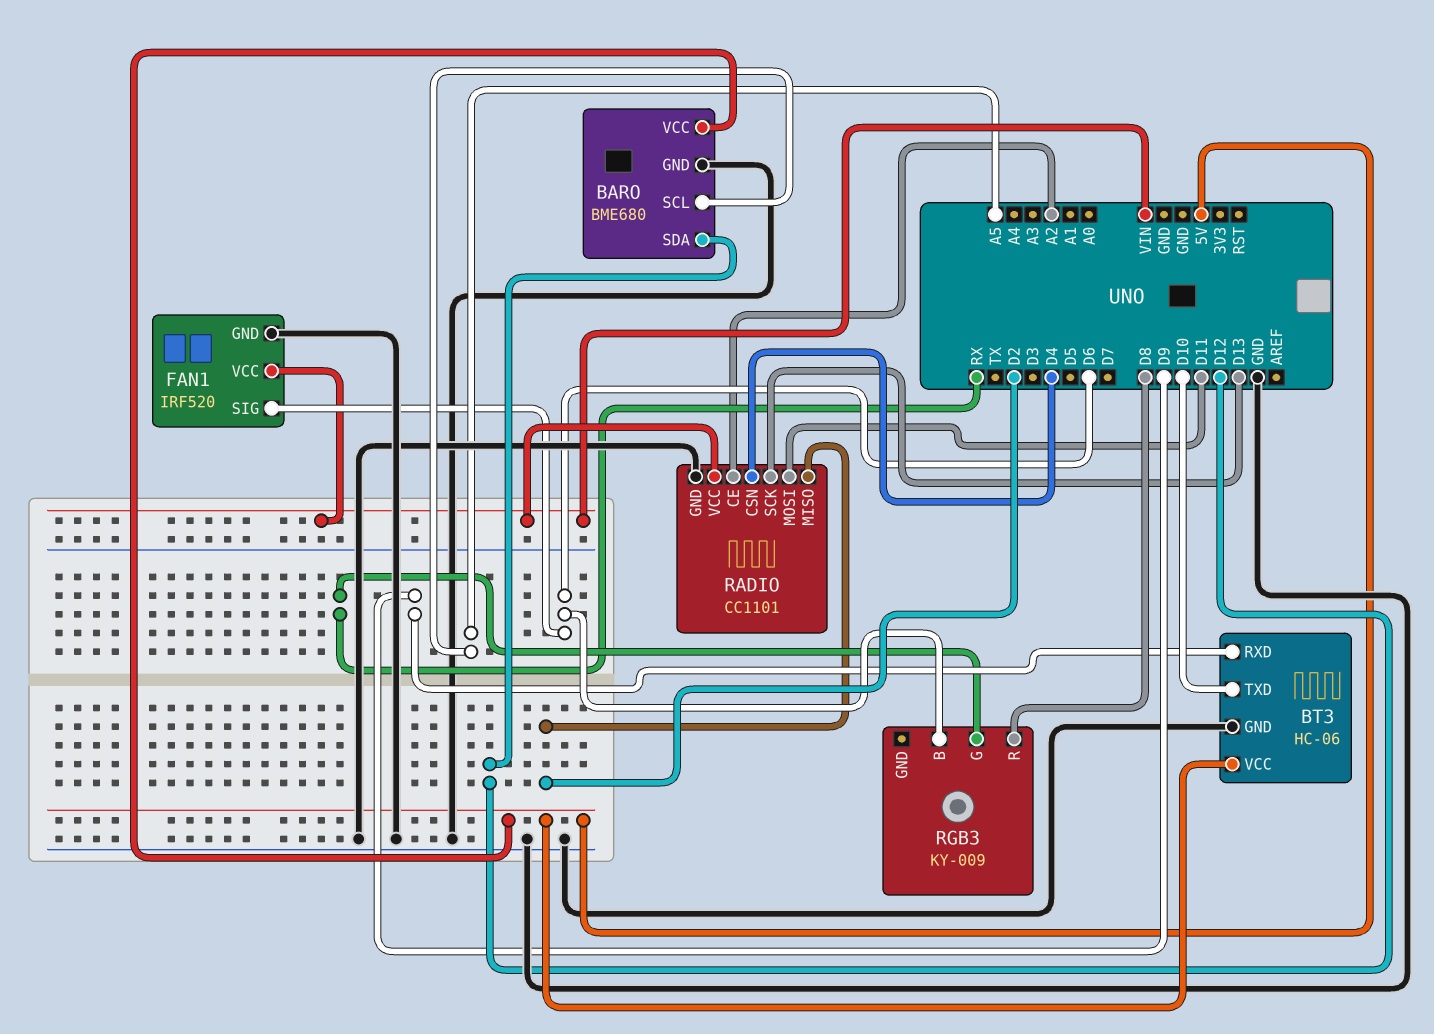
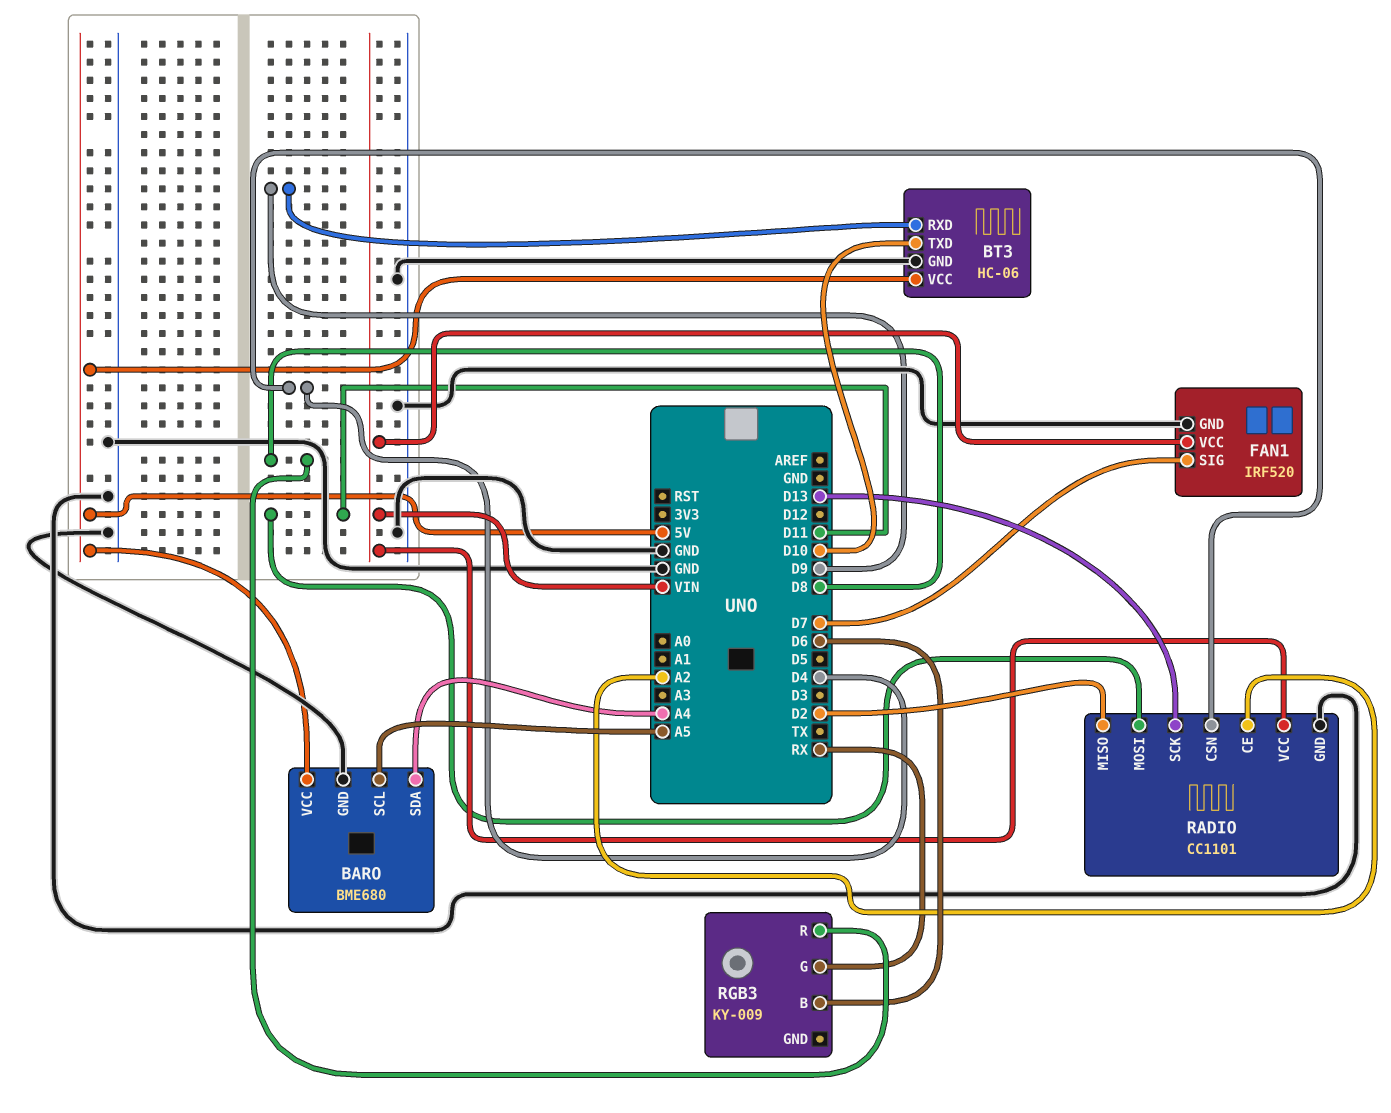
BARO pin SDA: D12 -> A4
FAN1 pin SIG: D6 -> D7

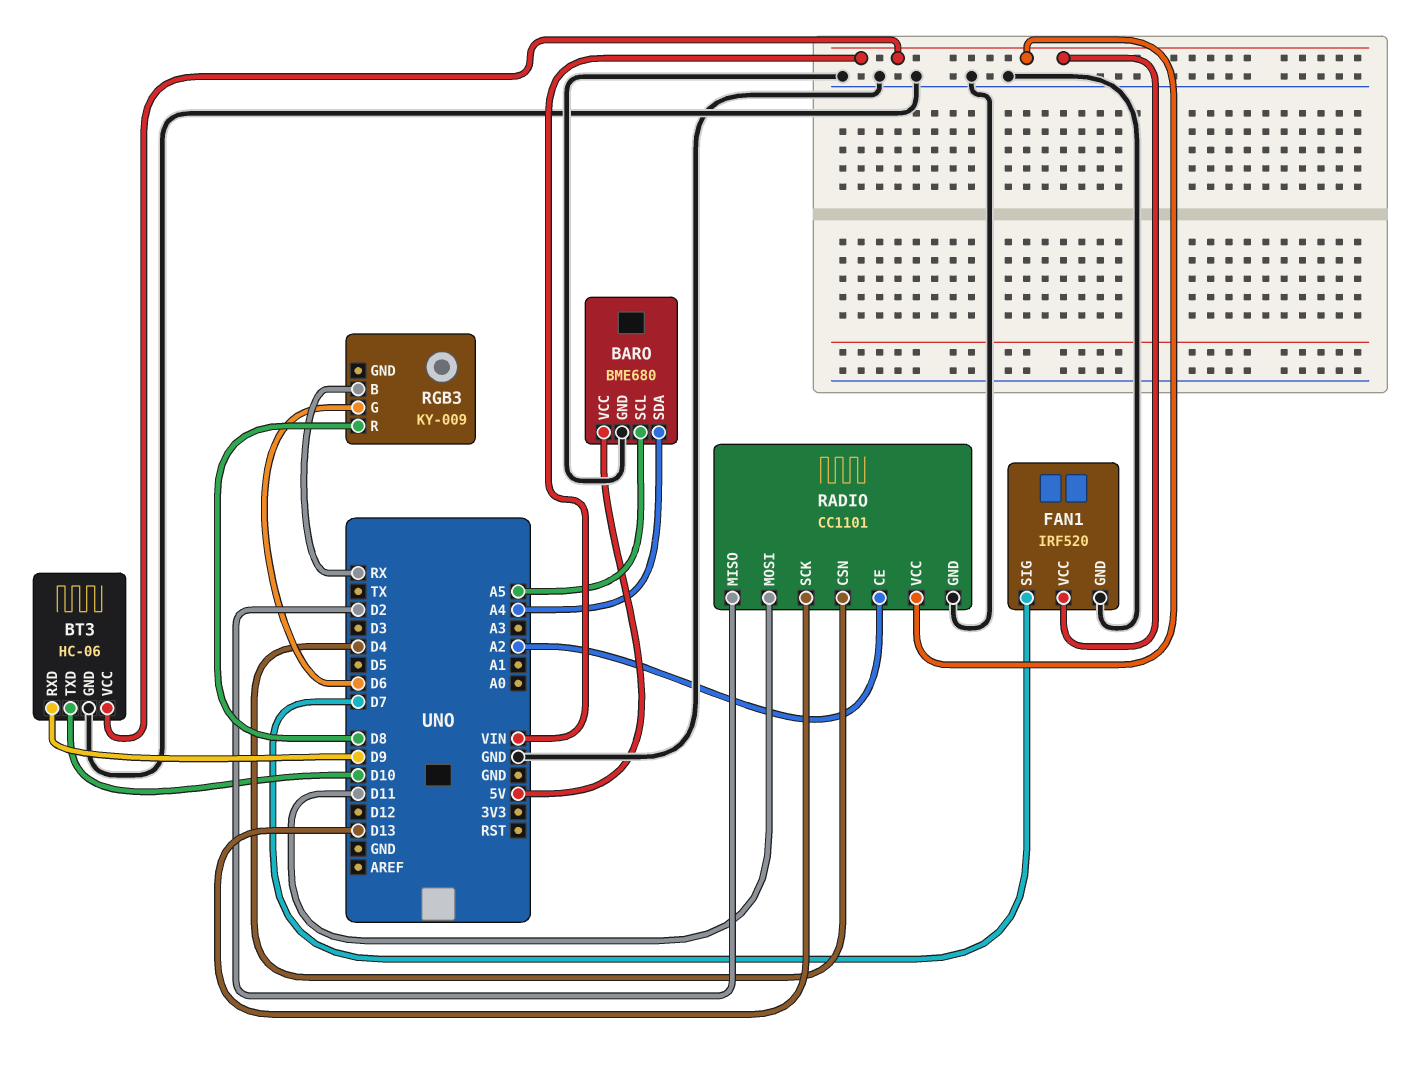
BT3 pin VCC: 5V -> VIN
RGB3 pin B: D6 -> RX
RGB3 pin G: RX -> D6

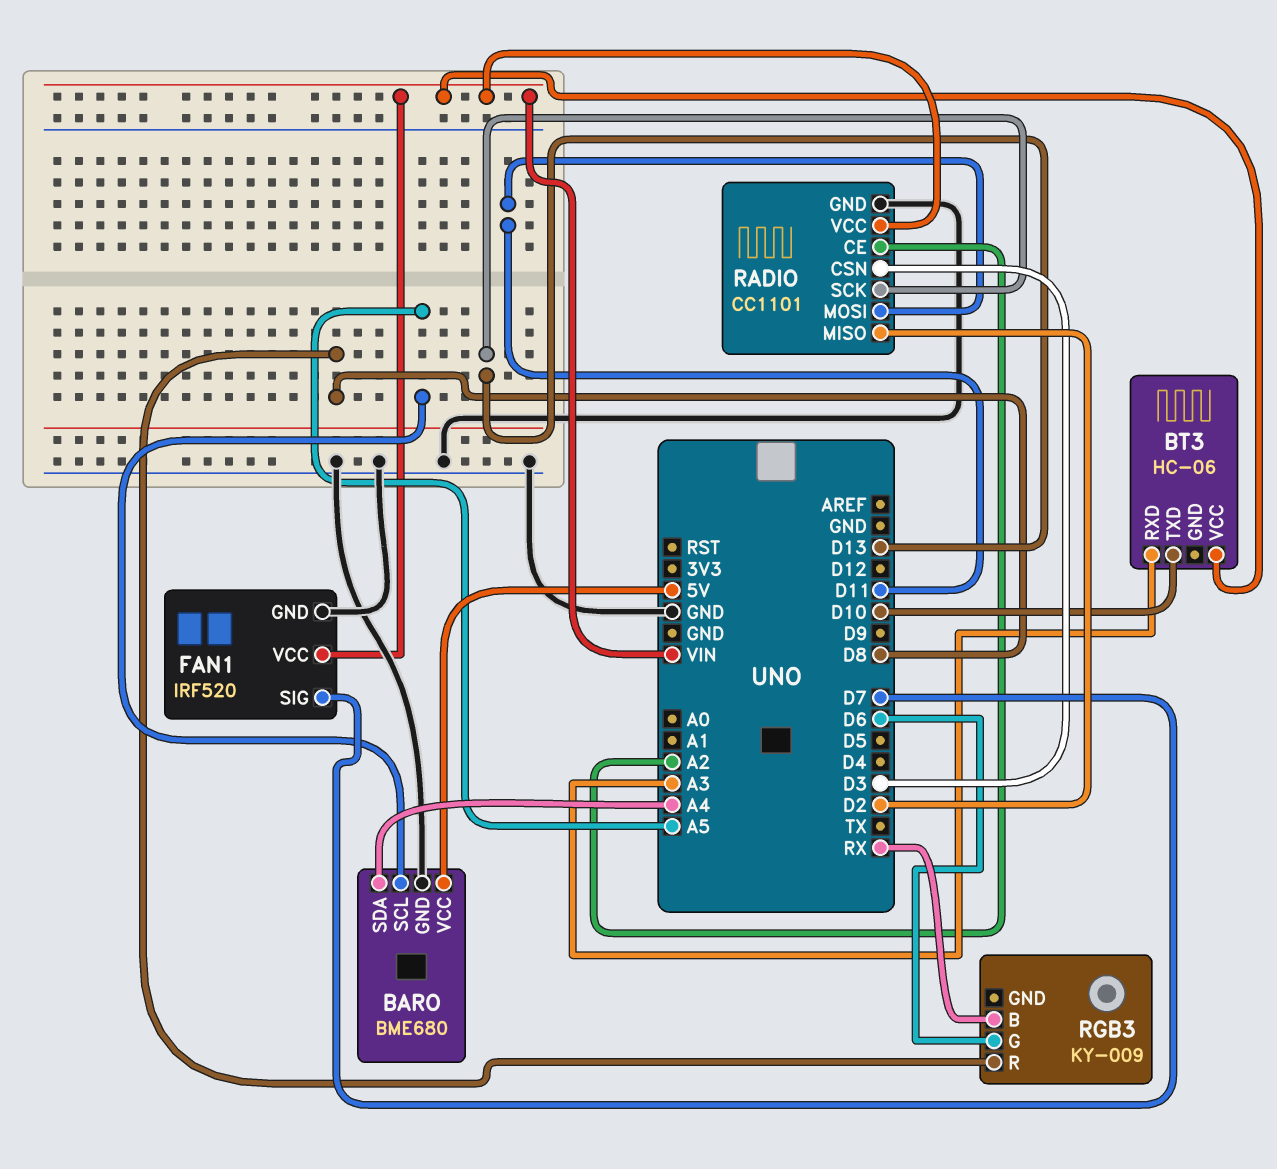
BT3 pin GND: GND -> none
BT3 pin RXD: D9 -> A3
RADIO pin CSN: D4 -> D3

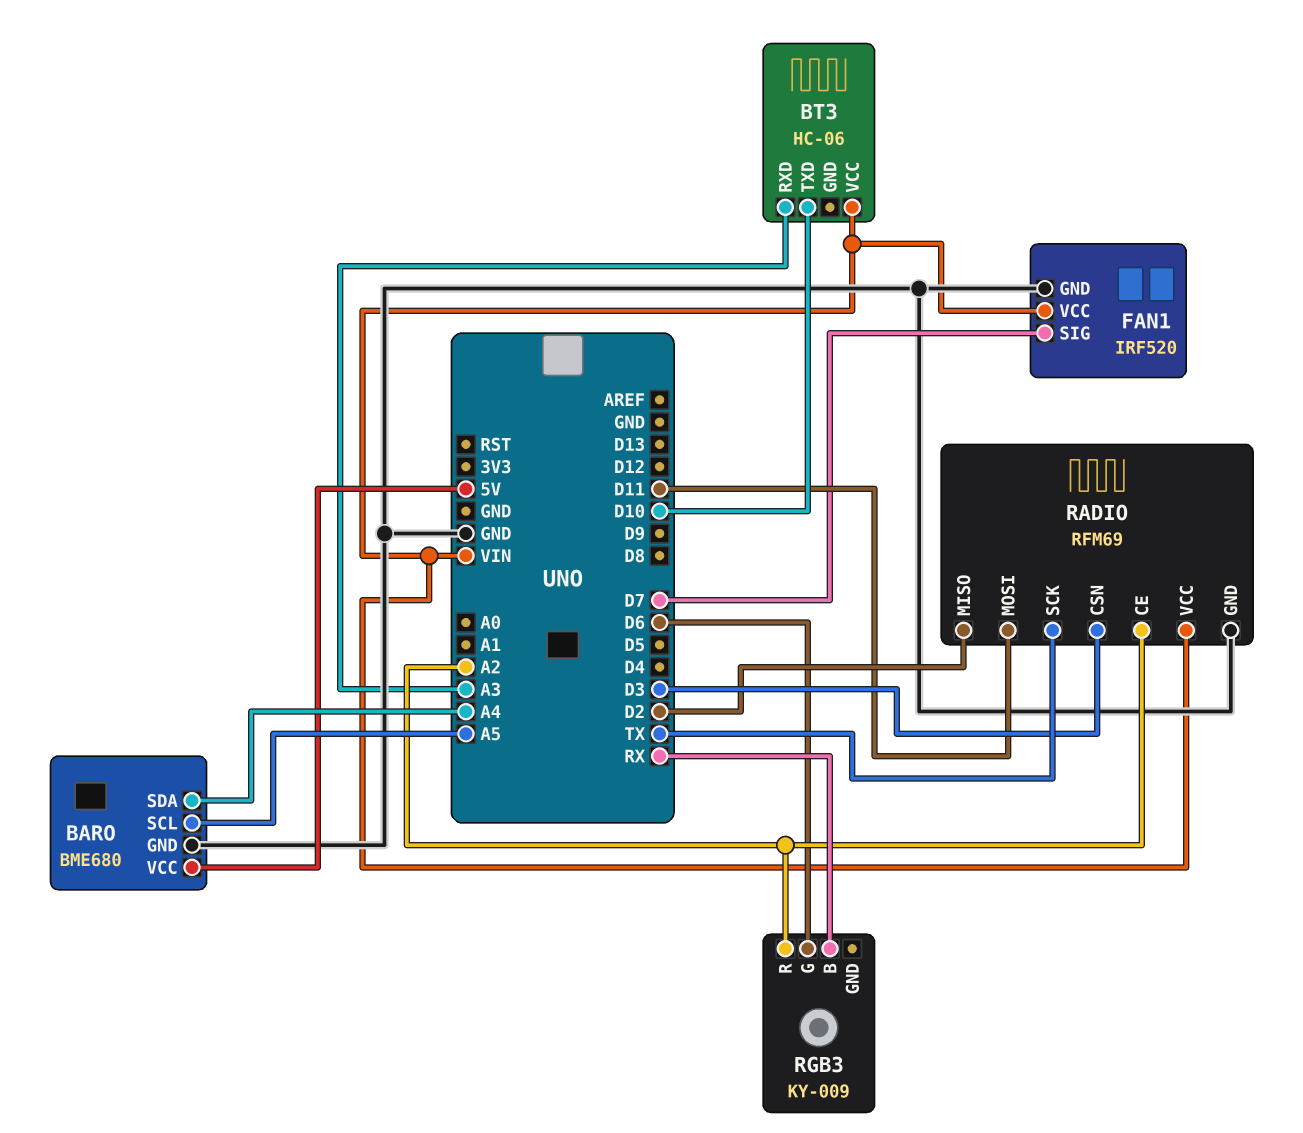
RADIO: CC1101 -> RFM69
RADIO pin SCK: D13 -> TX
RGB3 pin R: D8 -> A2

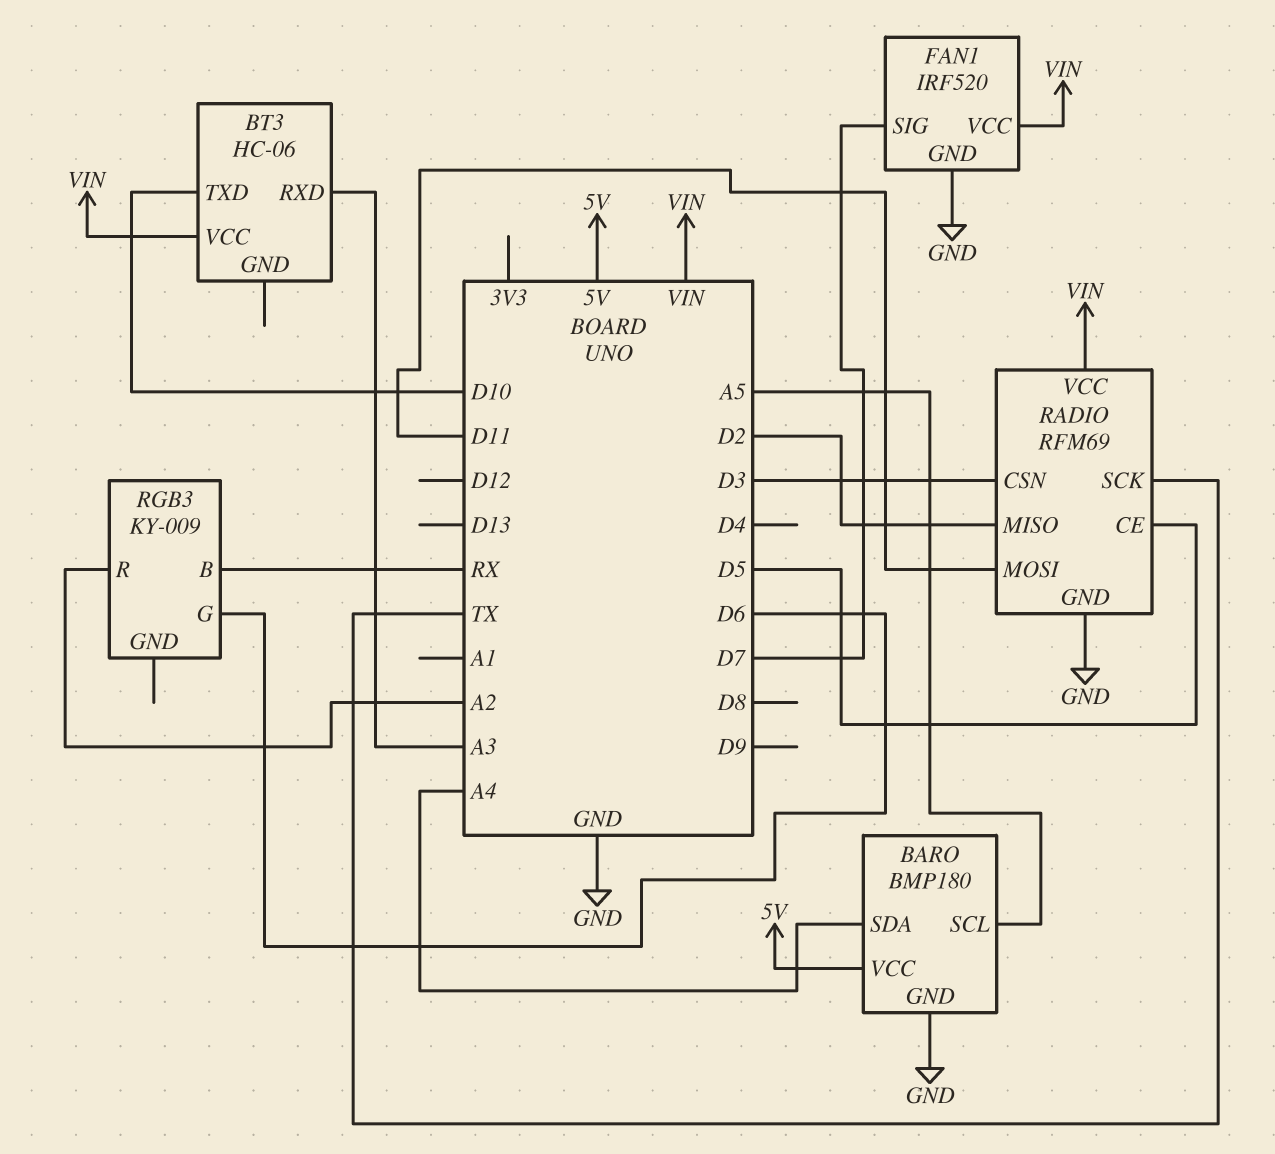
BARO: BME680 -> BMP180
RADIO pin CE: A2 -> D5

